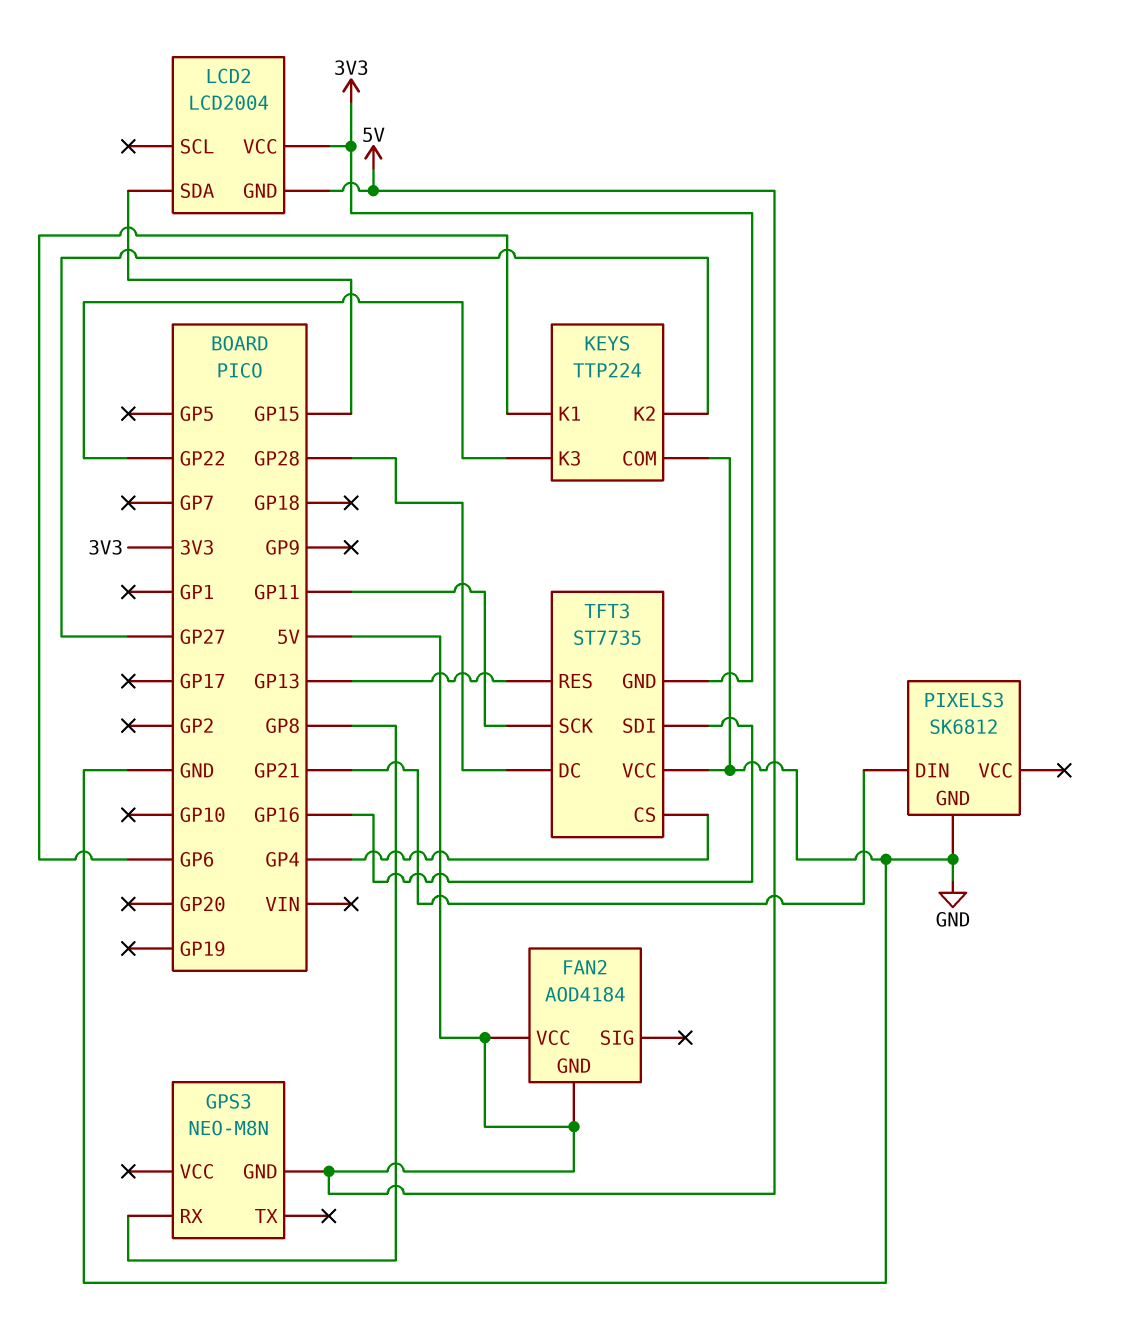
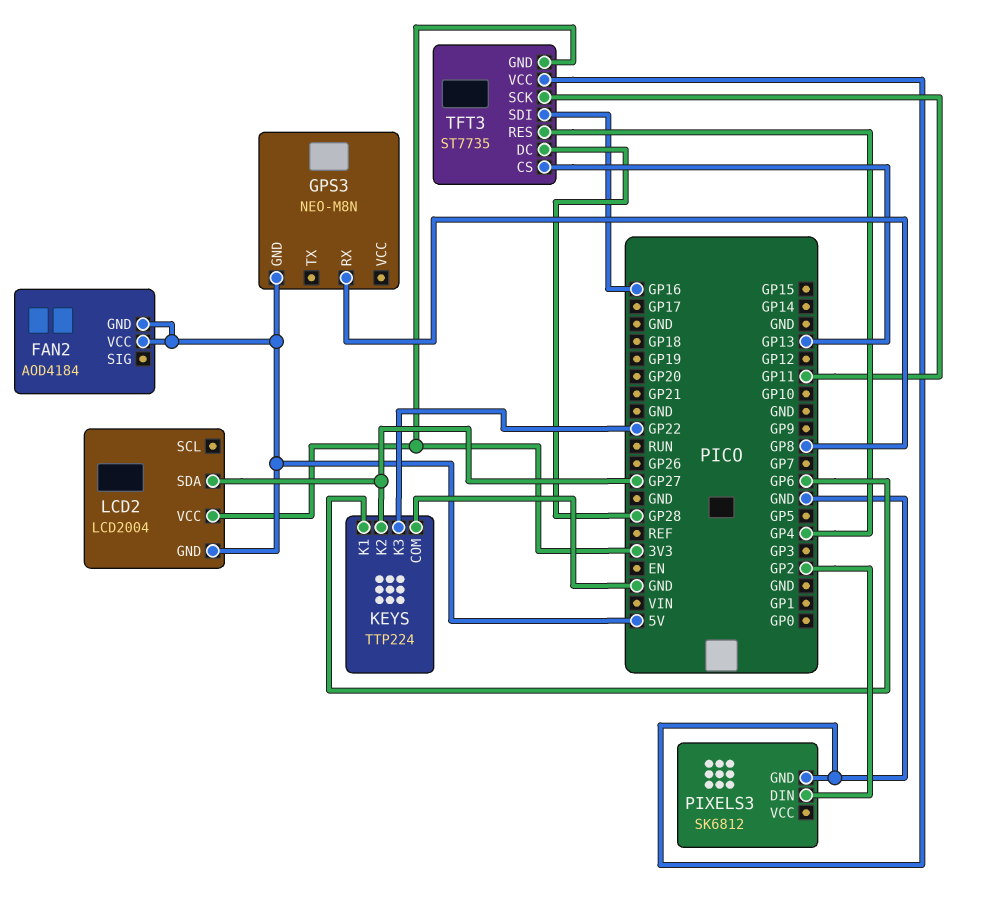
LCD2 pin SDA: GP15 -> GP27
PIXELS3 pin DIN: GP21 -> GP2
TFT3 pin CS: GP4 -> GP13
TFT3 pin RES: GP13 -> GP4

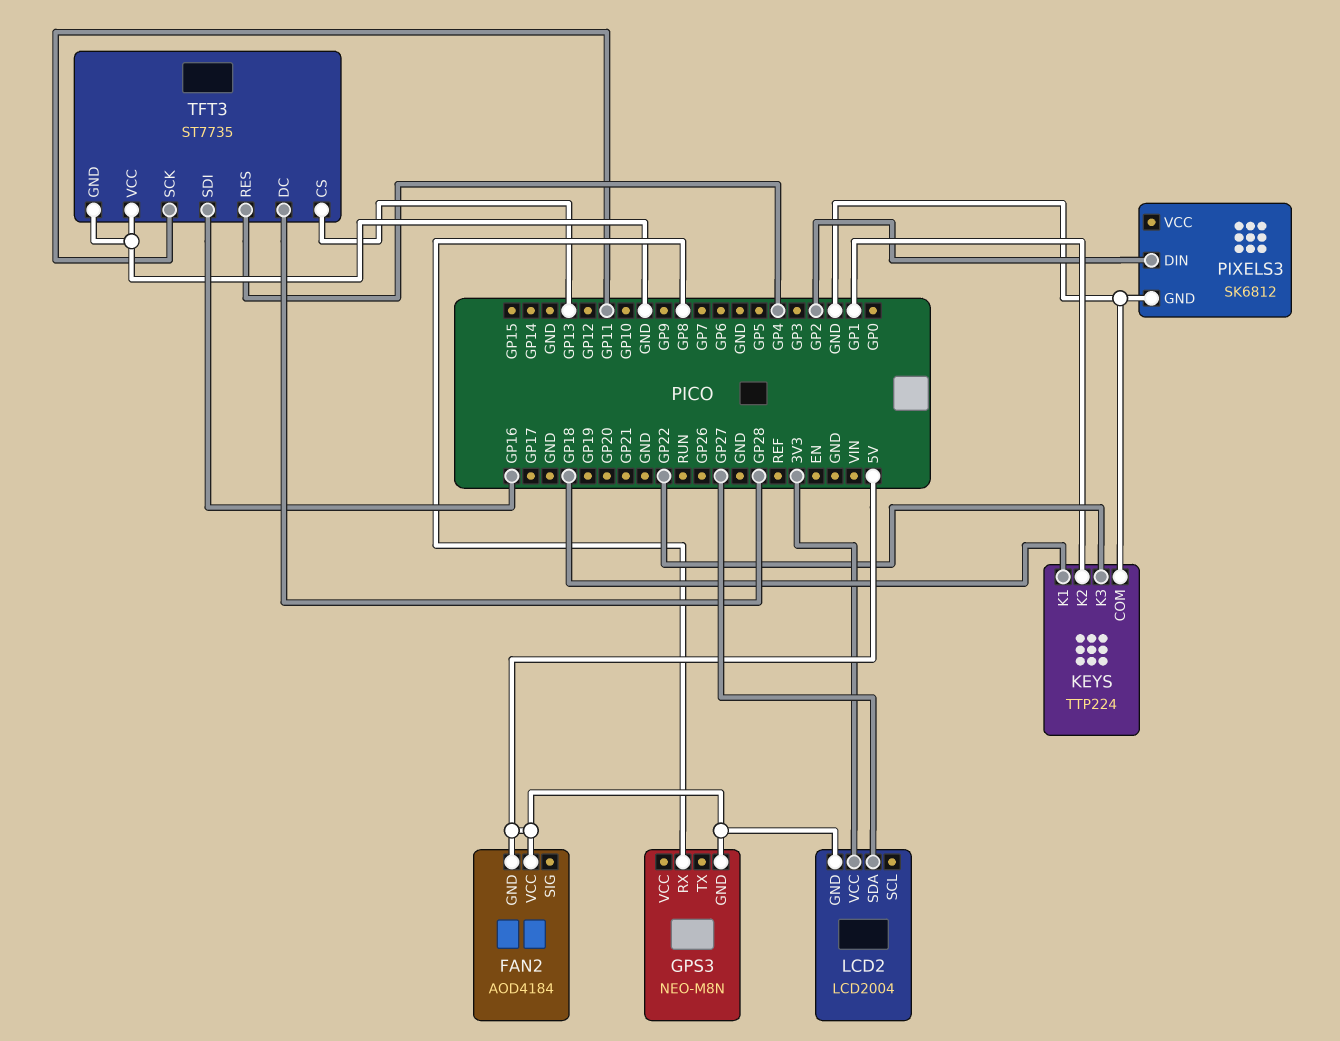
KEYS pin K1: GP6 -> GP18
KEYS pin K2: GP27 -> GP1
TFT3 pin GND: 3V3 -> GND

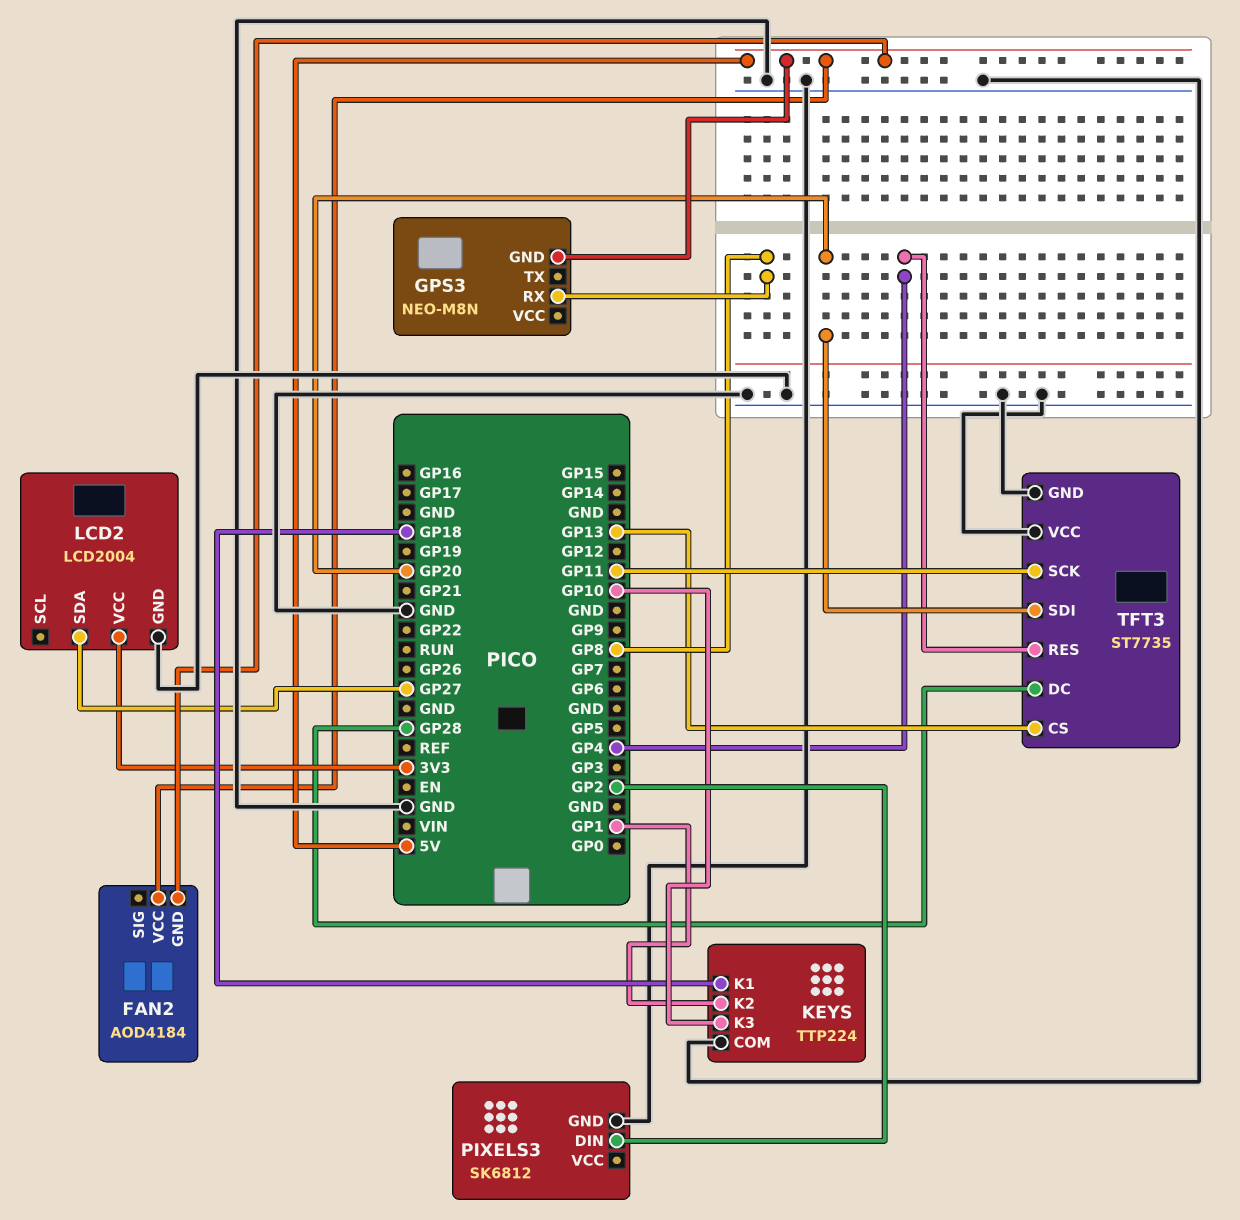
KEYS pin K3: GP22 -> GP10
LCD2 pin GND: 5V -> GND
TFT3 pin SDI: GP16 -> GP20

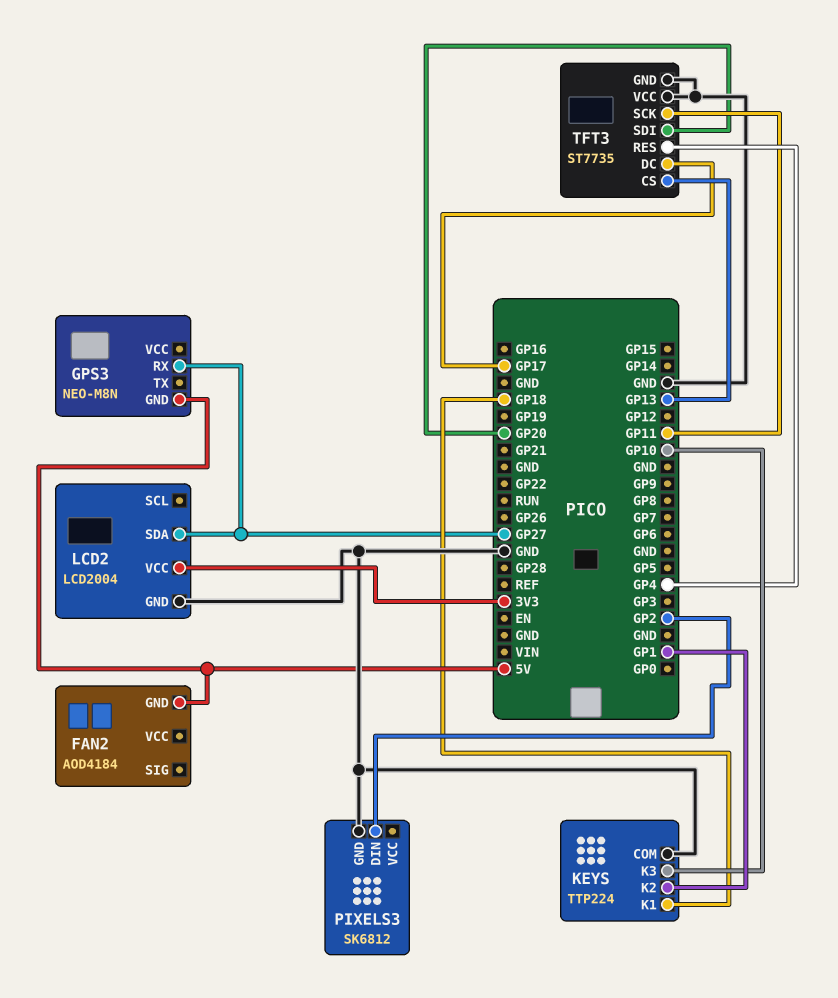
FAN2 pin VCC: 5V -> none
GPS3 pin RX: GP8 -> GP27
TFT3 pin DC: GP28 -> GP17

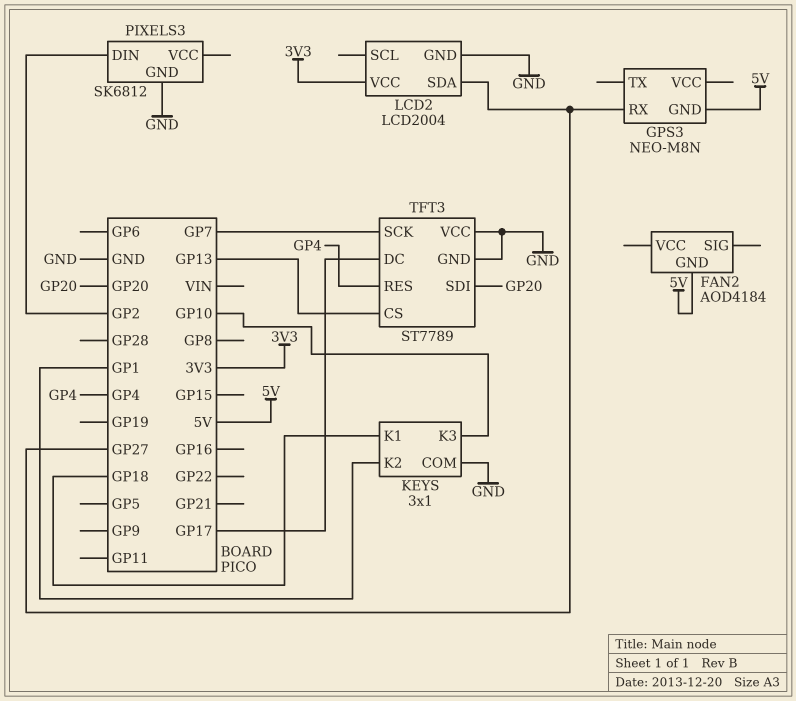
KEYS: TTP224 -> 3x1
TFT3: ST7735 -> ST7789
TFT3 pin SCK: GP11 -> GP7

